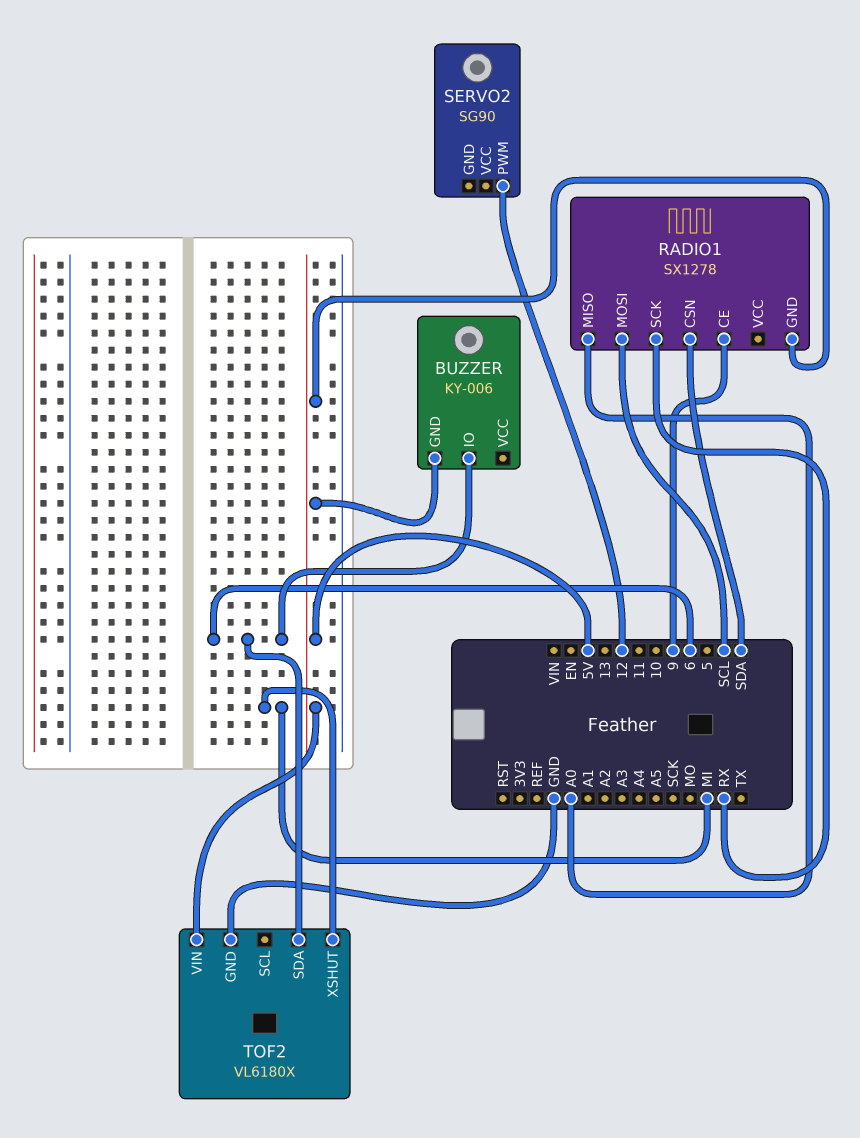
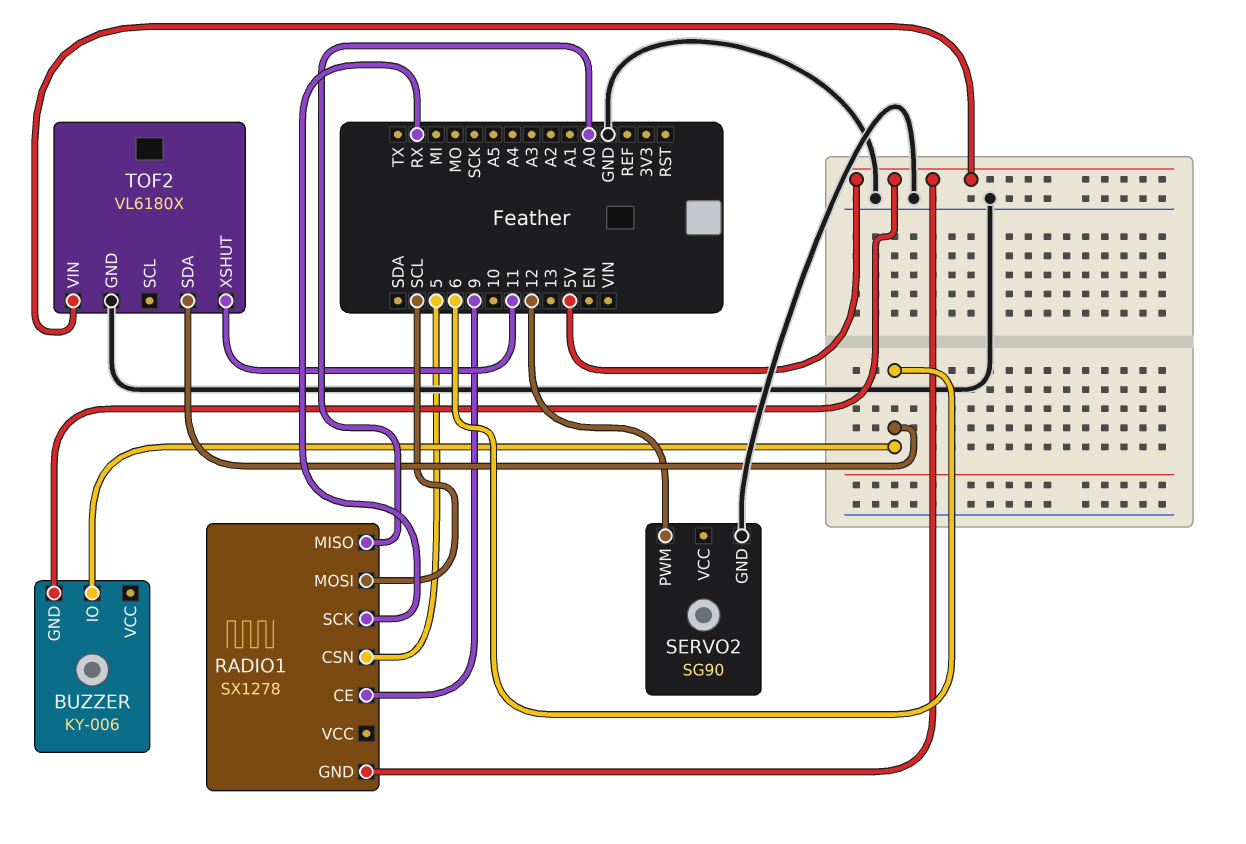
RADIO1 pin CSN: SDA -> 5
SERVO2 pin GND: none -> GND
TOF2 pin XSHUT: MI -> 11

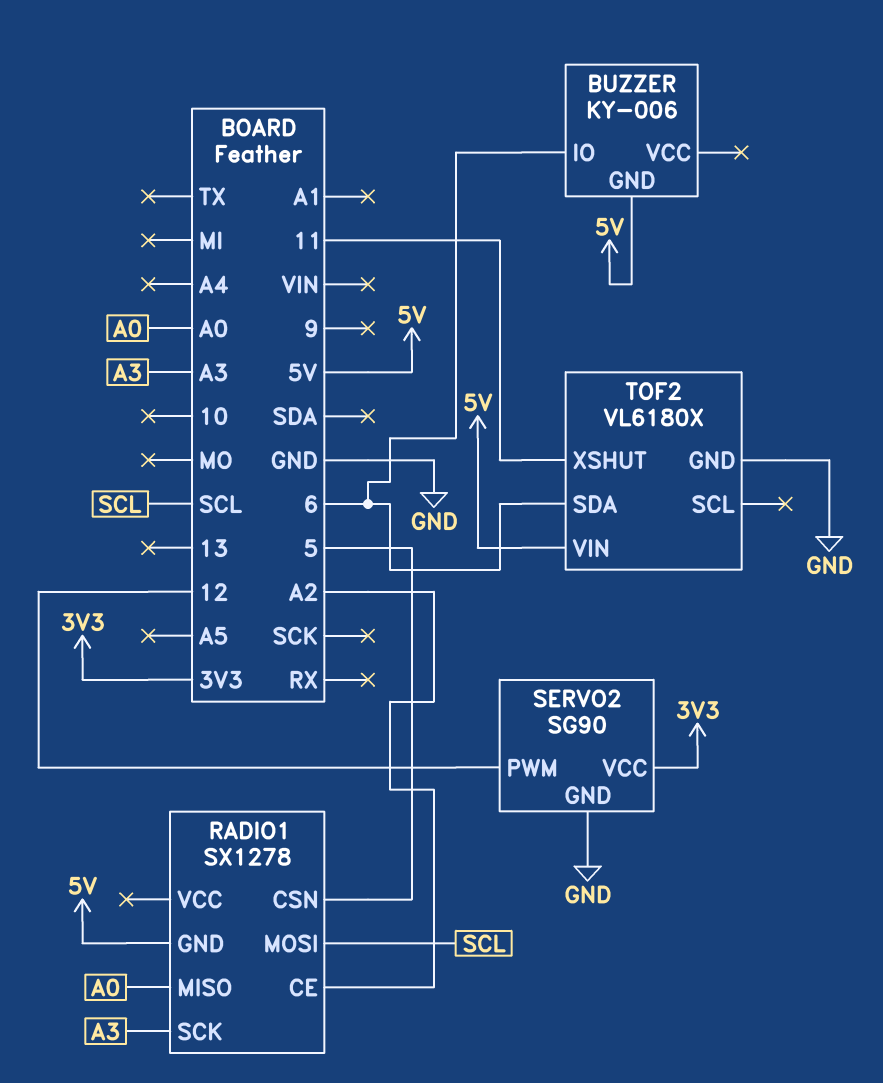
RADIO1 pin CE: 9 -> A2
RADIO1 pin SCK: RX -> A3
SERVO2 pin VCC: none -> 3V3

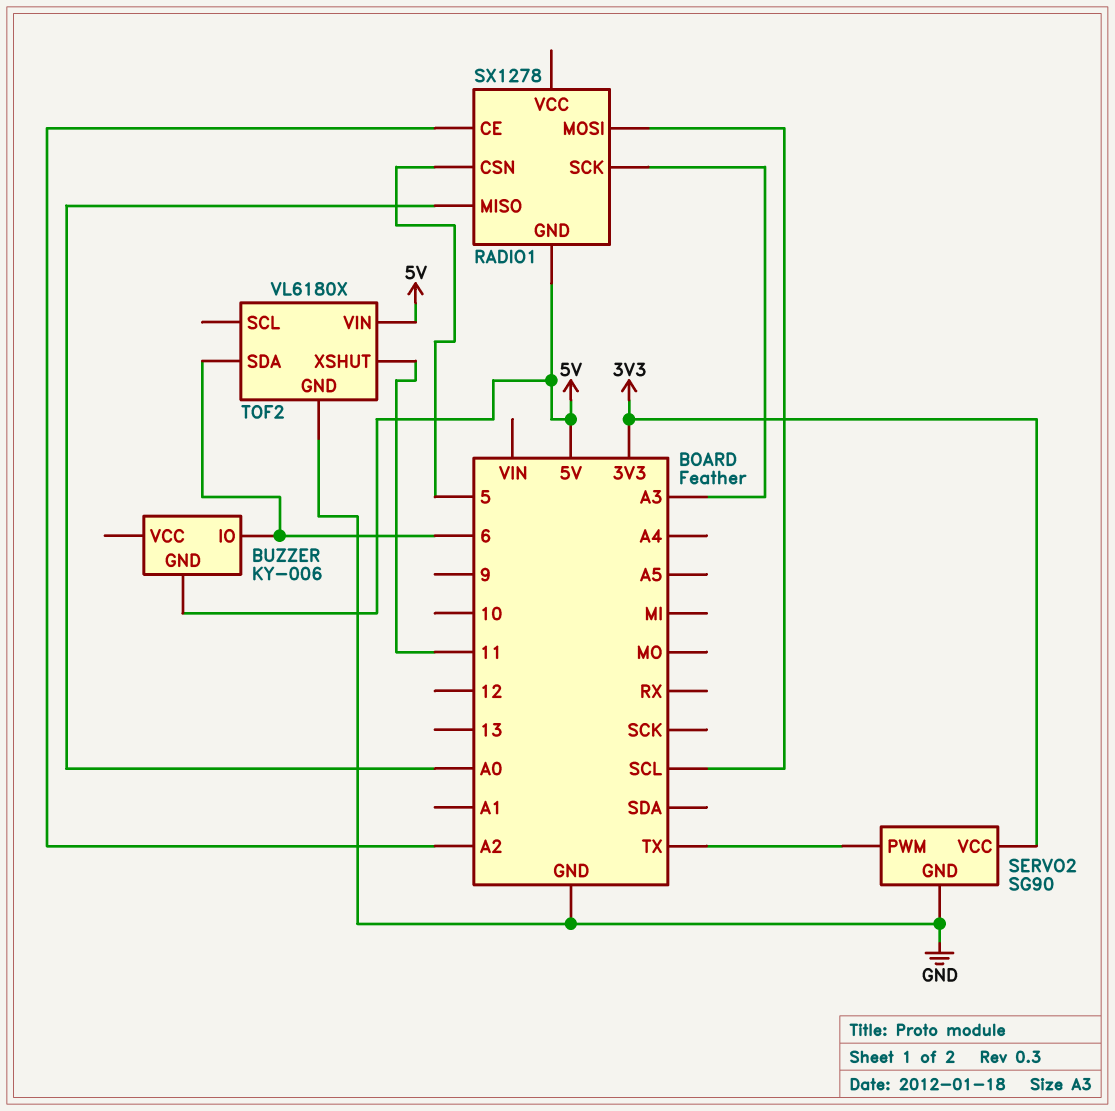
SERVO2 pin PWM: 12 -> TX

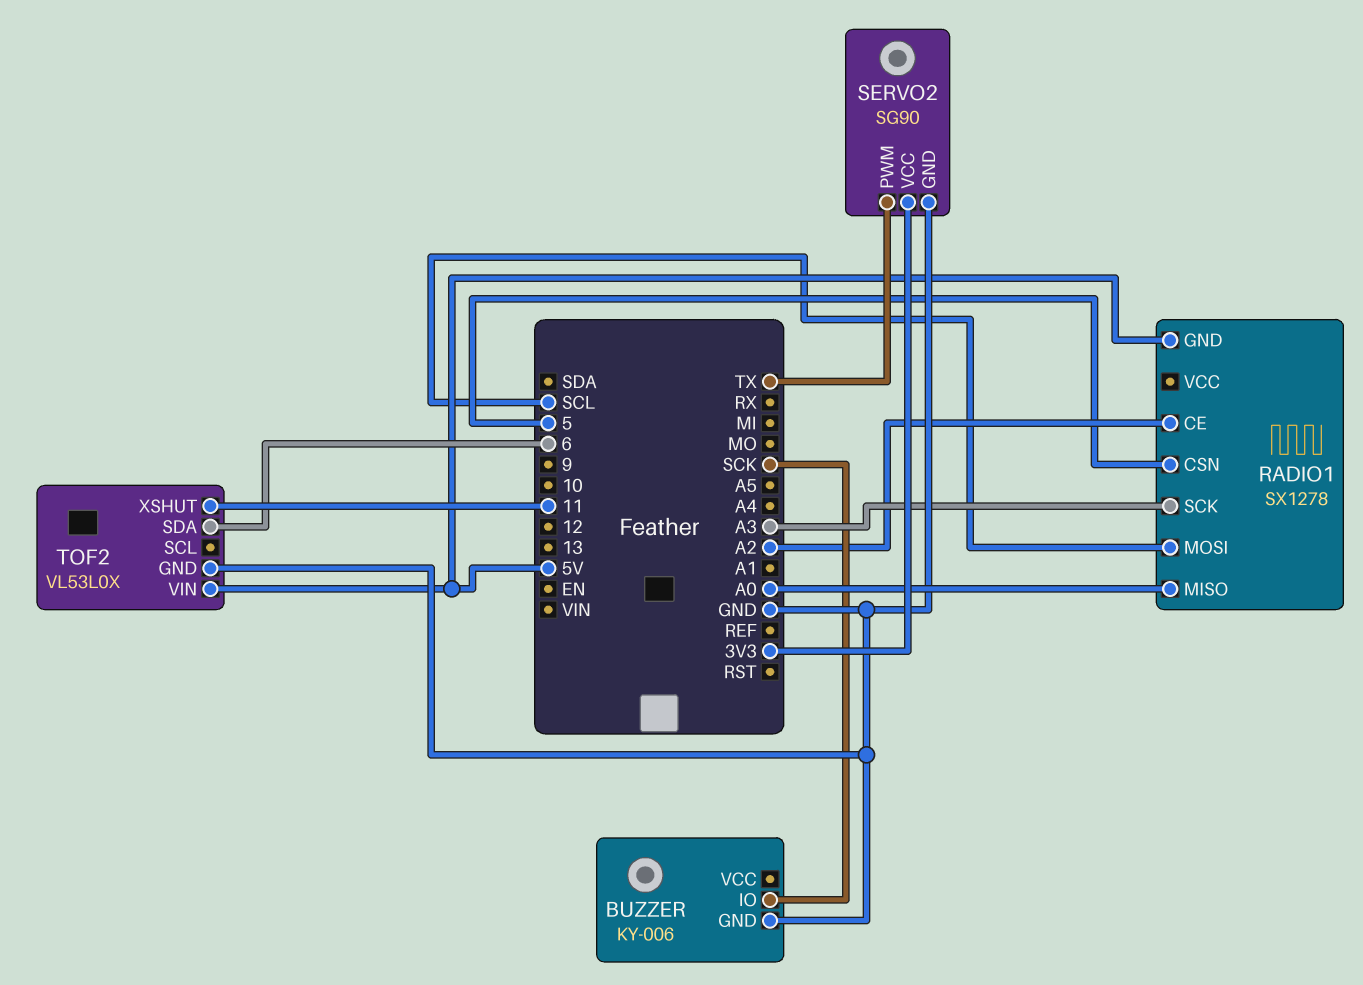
BUZZER pin GND: 5V -> GND
BUZZER pin IO: 6 -> SCK
TOF2: VL6180X -> VL53L0X

